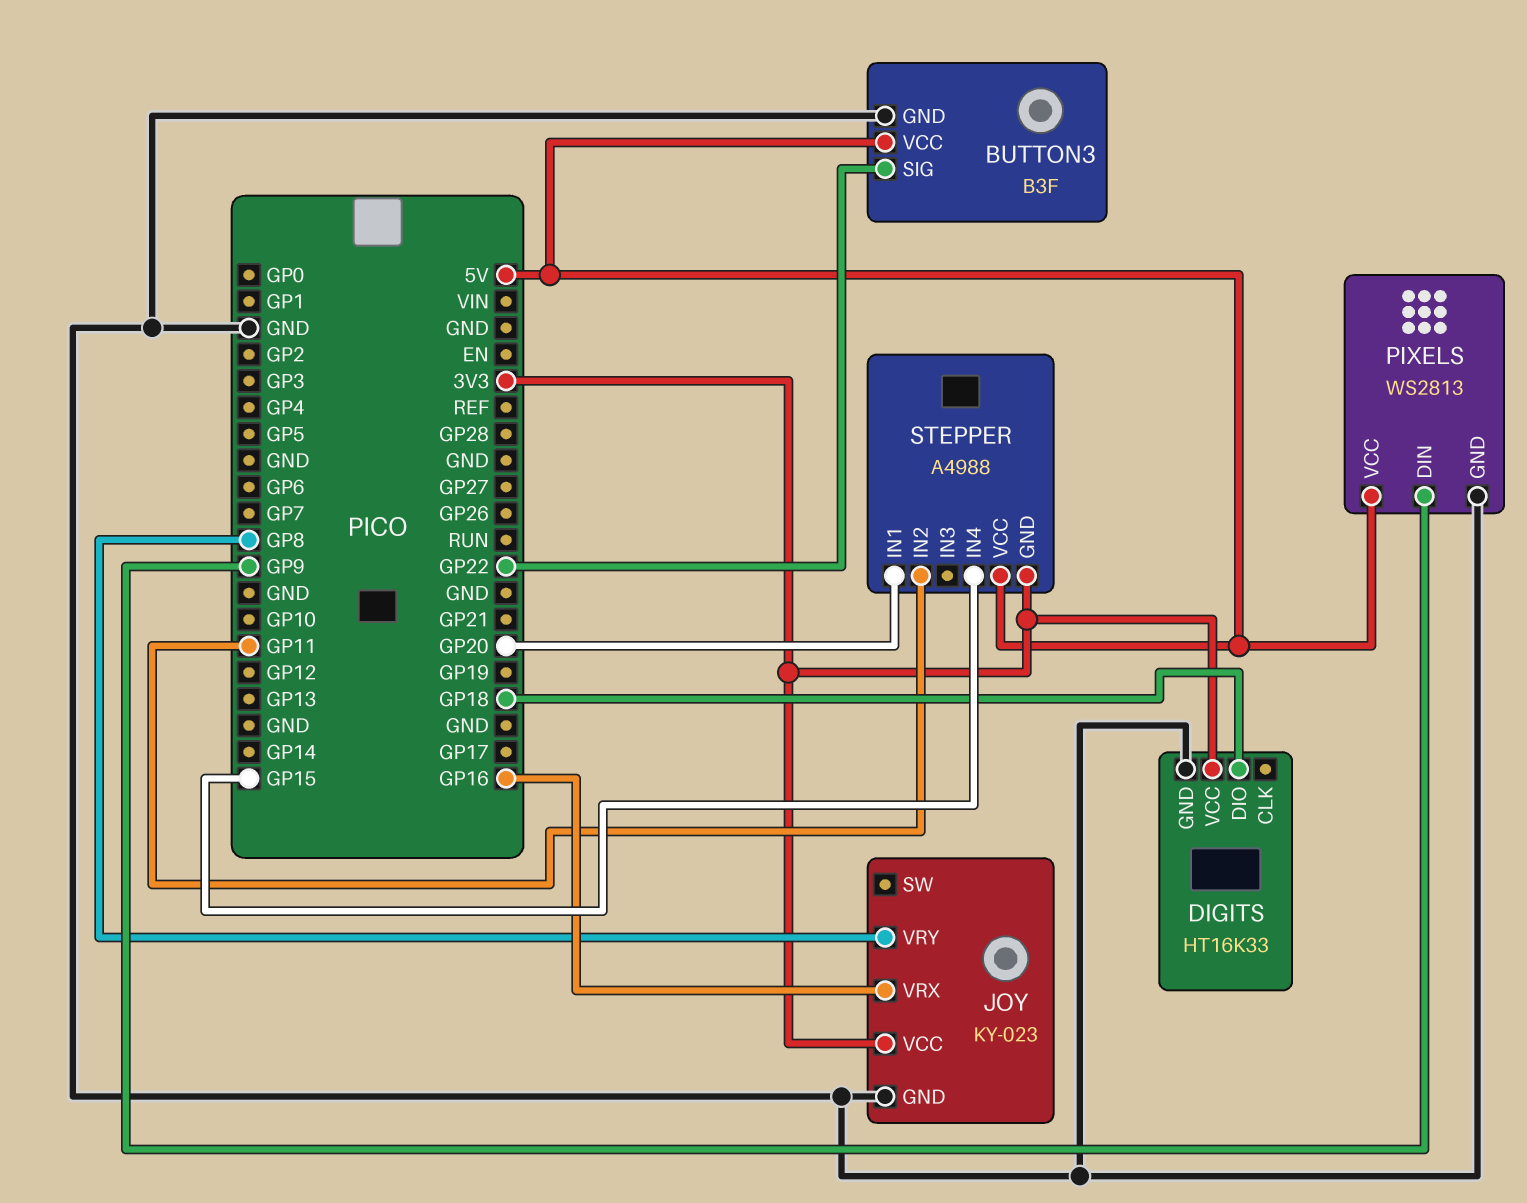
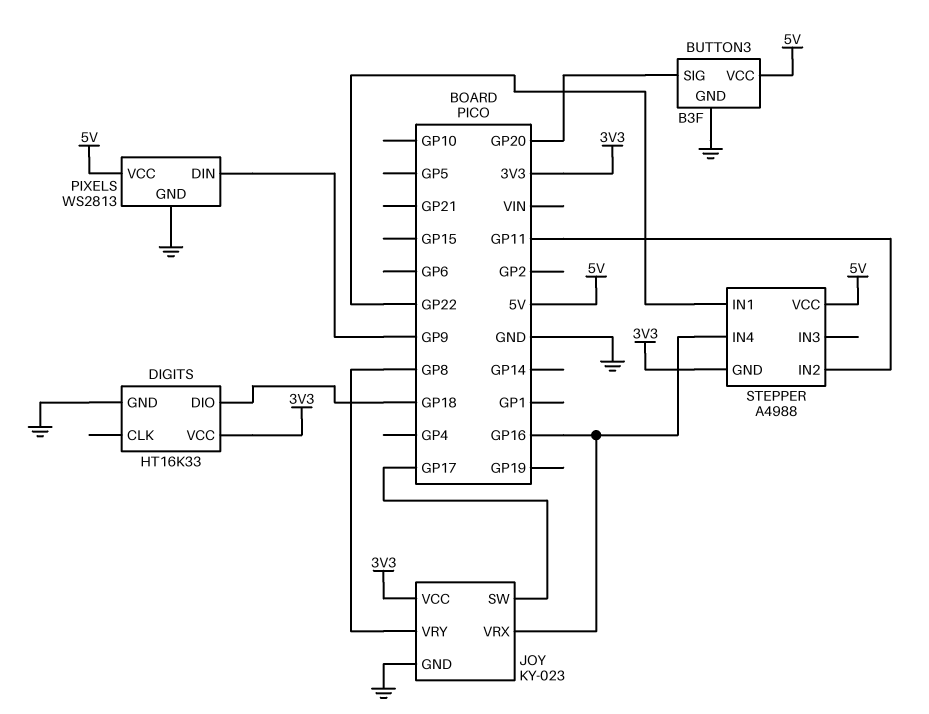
BUTTON3 pin SIG: GP22 -> GP20
JOY pin SW: none -> GP17
STEPPER pin IN1: GP20 -> GP22
STEPPER pin IN4: GP15 -> GP16

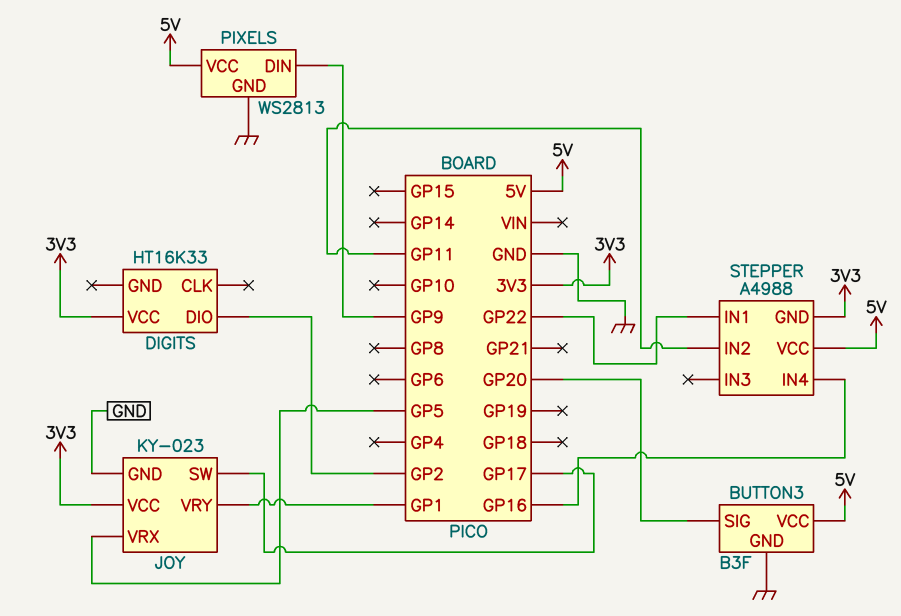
DIGITS pin DIO: GP18 -> GP2
DIGITS pin GND: GND -> none
JOY pin VRX: GP16 -> GP5
JOY pin VRY: GP8 -> GP1

